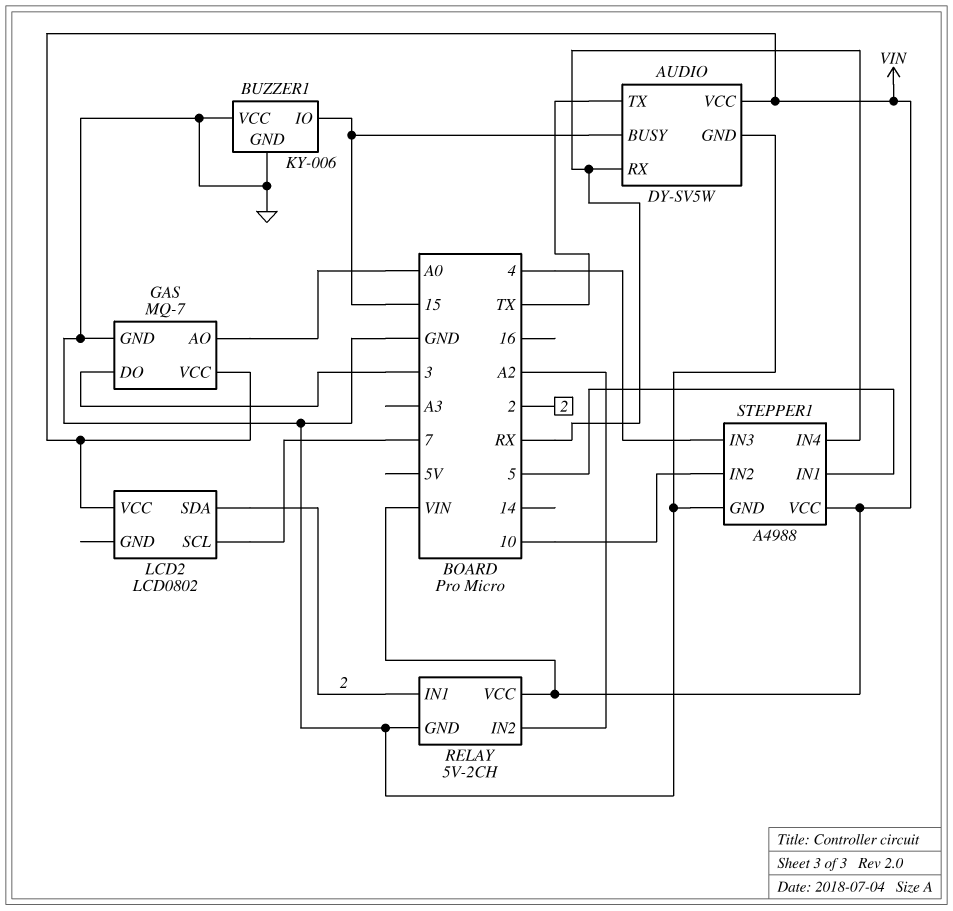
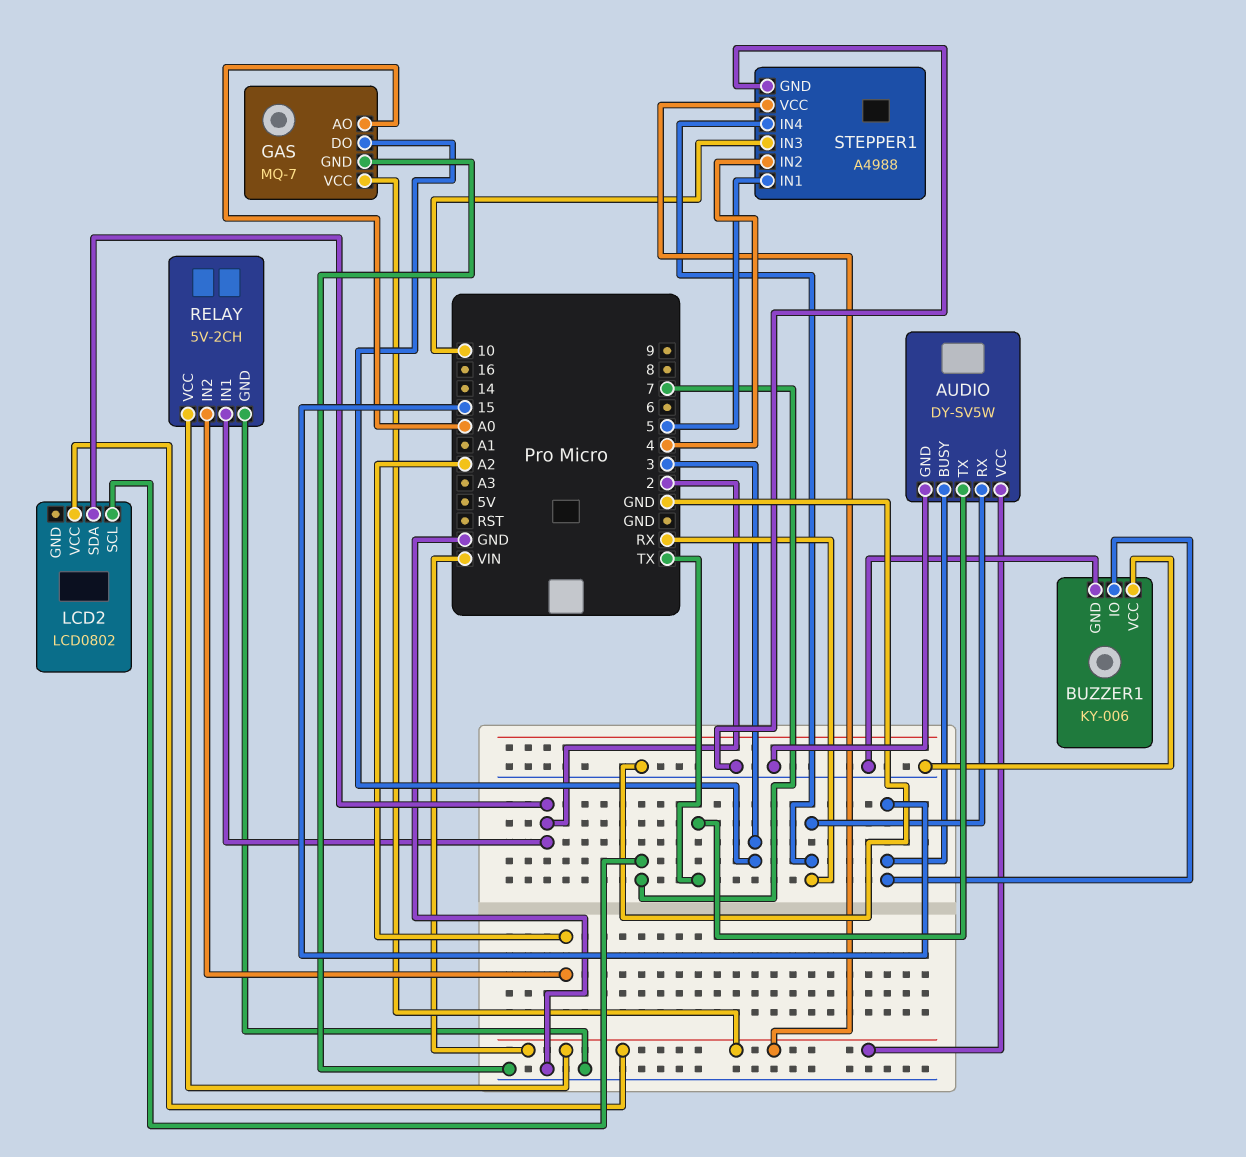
STEPPER1 pin IN2: 10 -> 4
STEPPER1 pin IN3: 4 -> 10

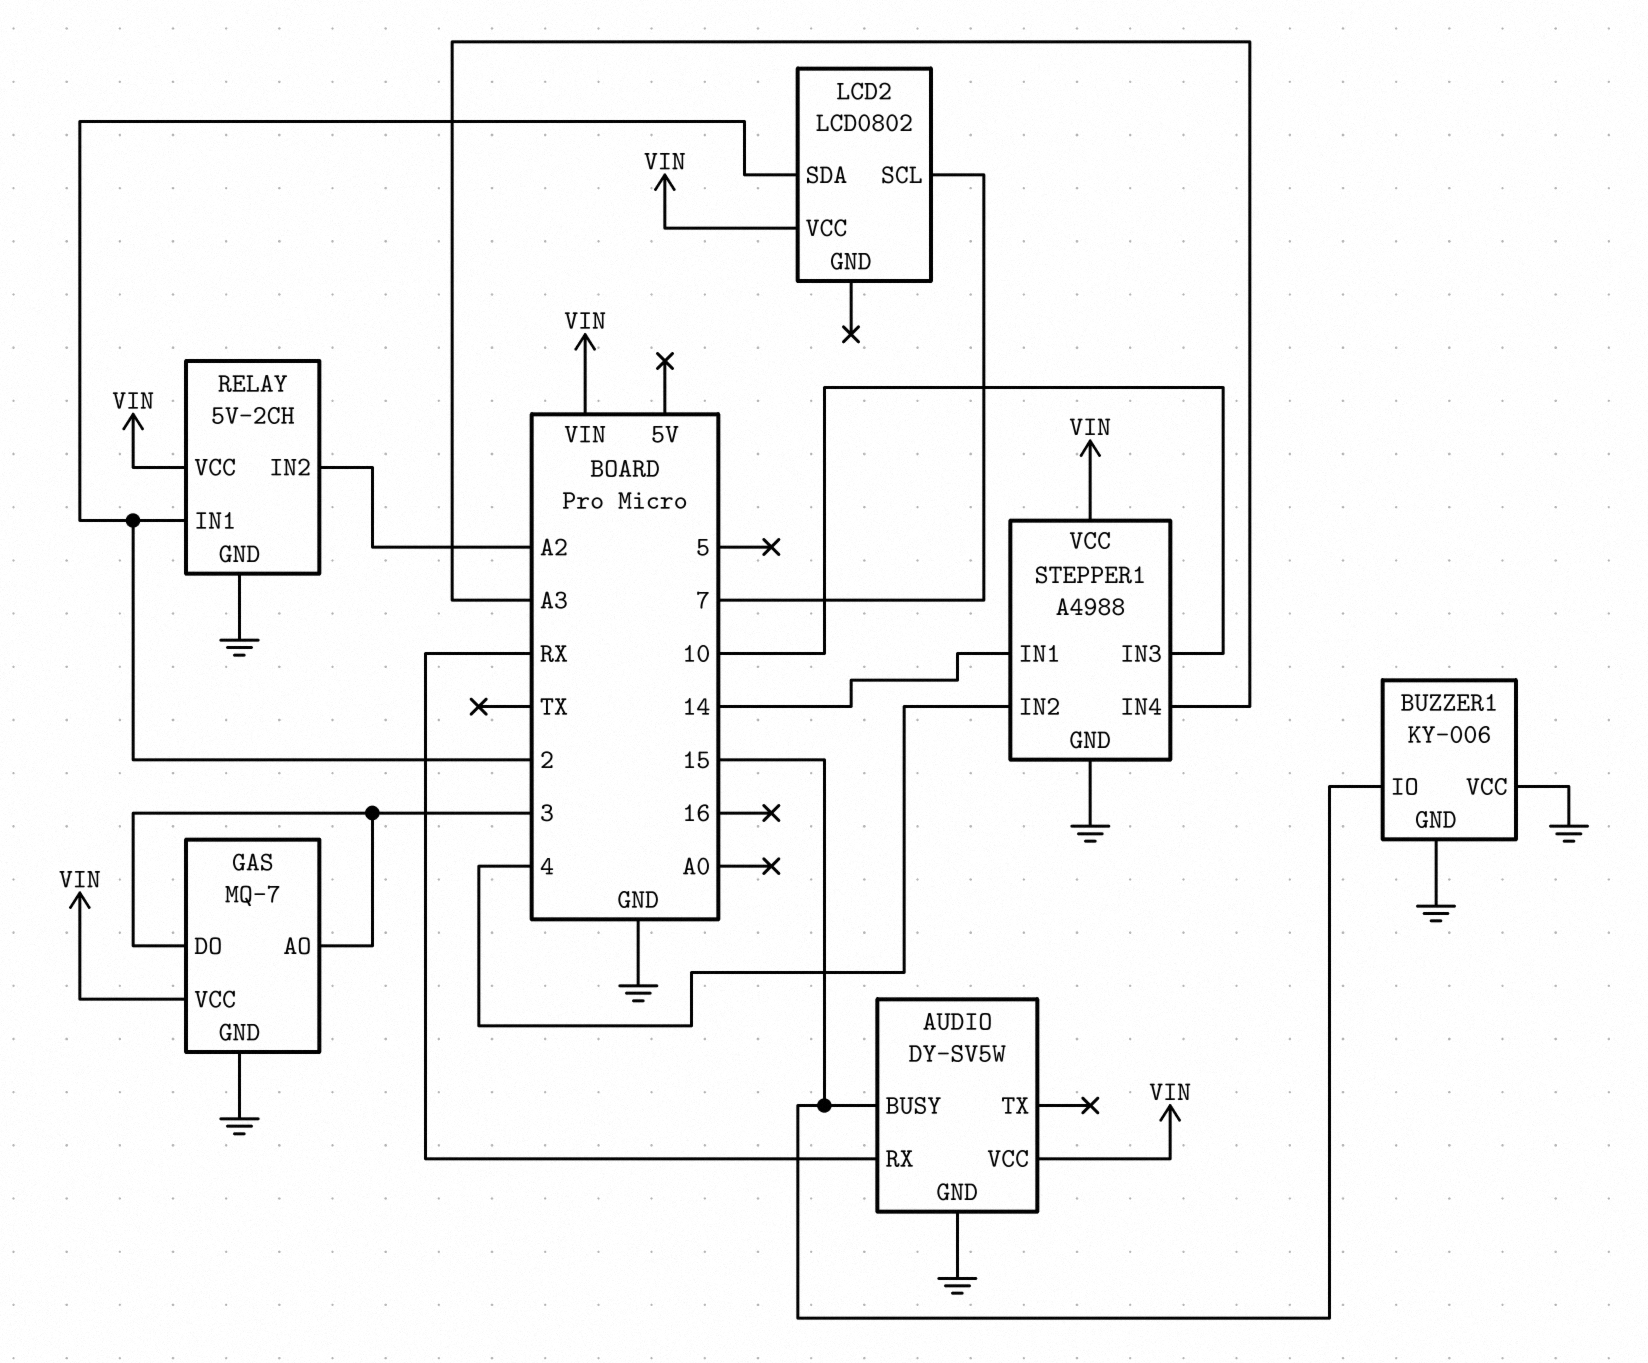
AUDIO pin TX: TX -> none
GAS pin AO: A0 -> 3
STEPPER1 pin IN1: 5 -> 14
STEPPER1 pin IN4: RX -> A3

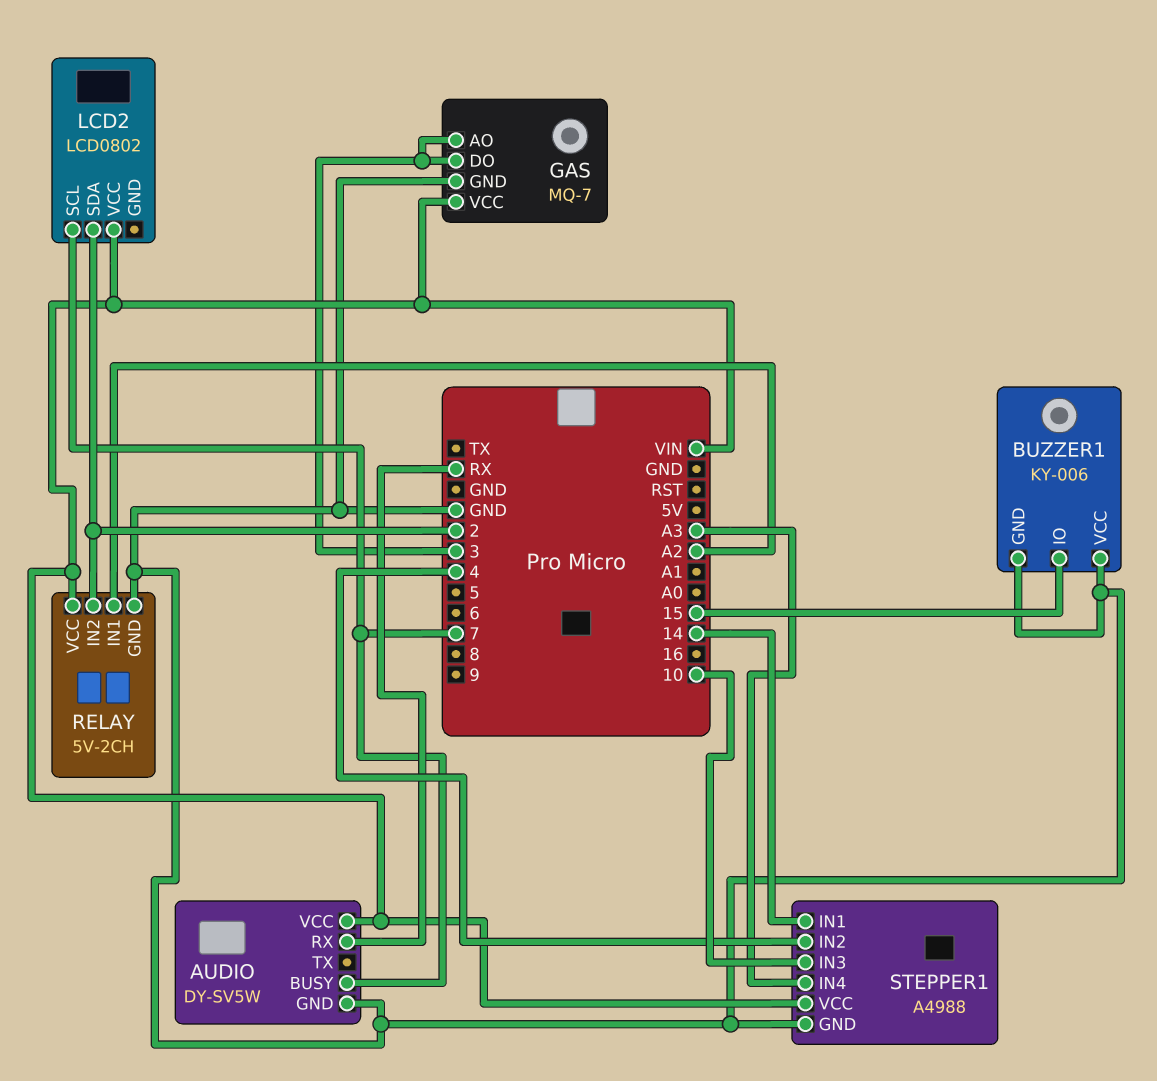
AUDIO pin BUSY: 15 -> 7
RELAY pin IN1: 2 -> A2
RELAY pin IN2: A2 -> 2

